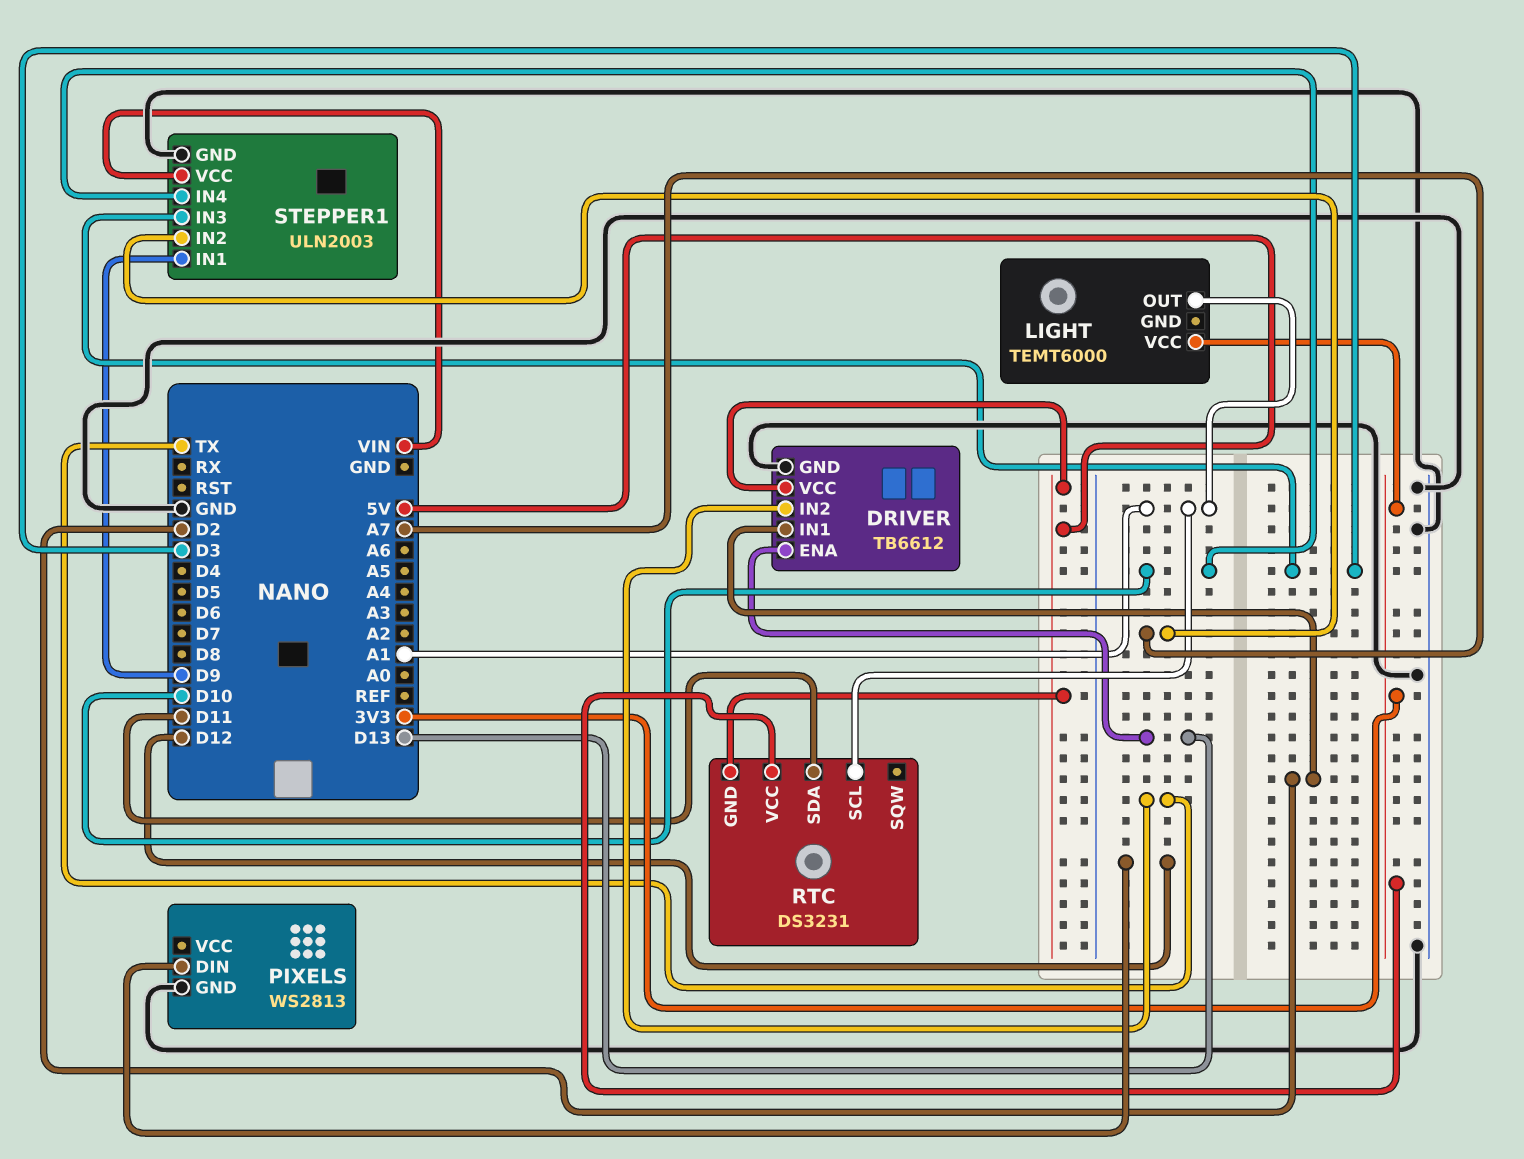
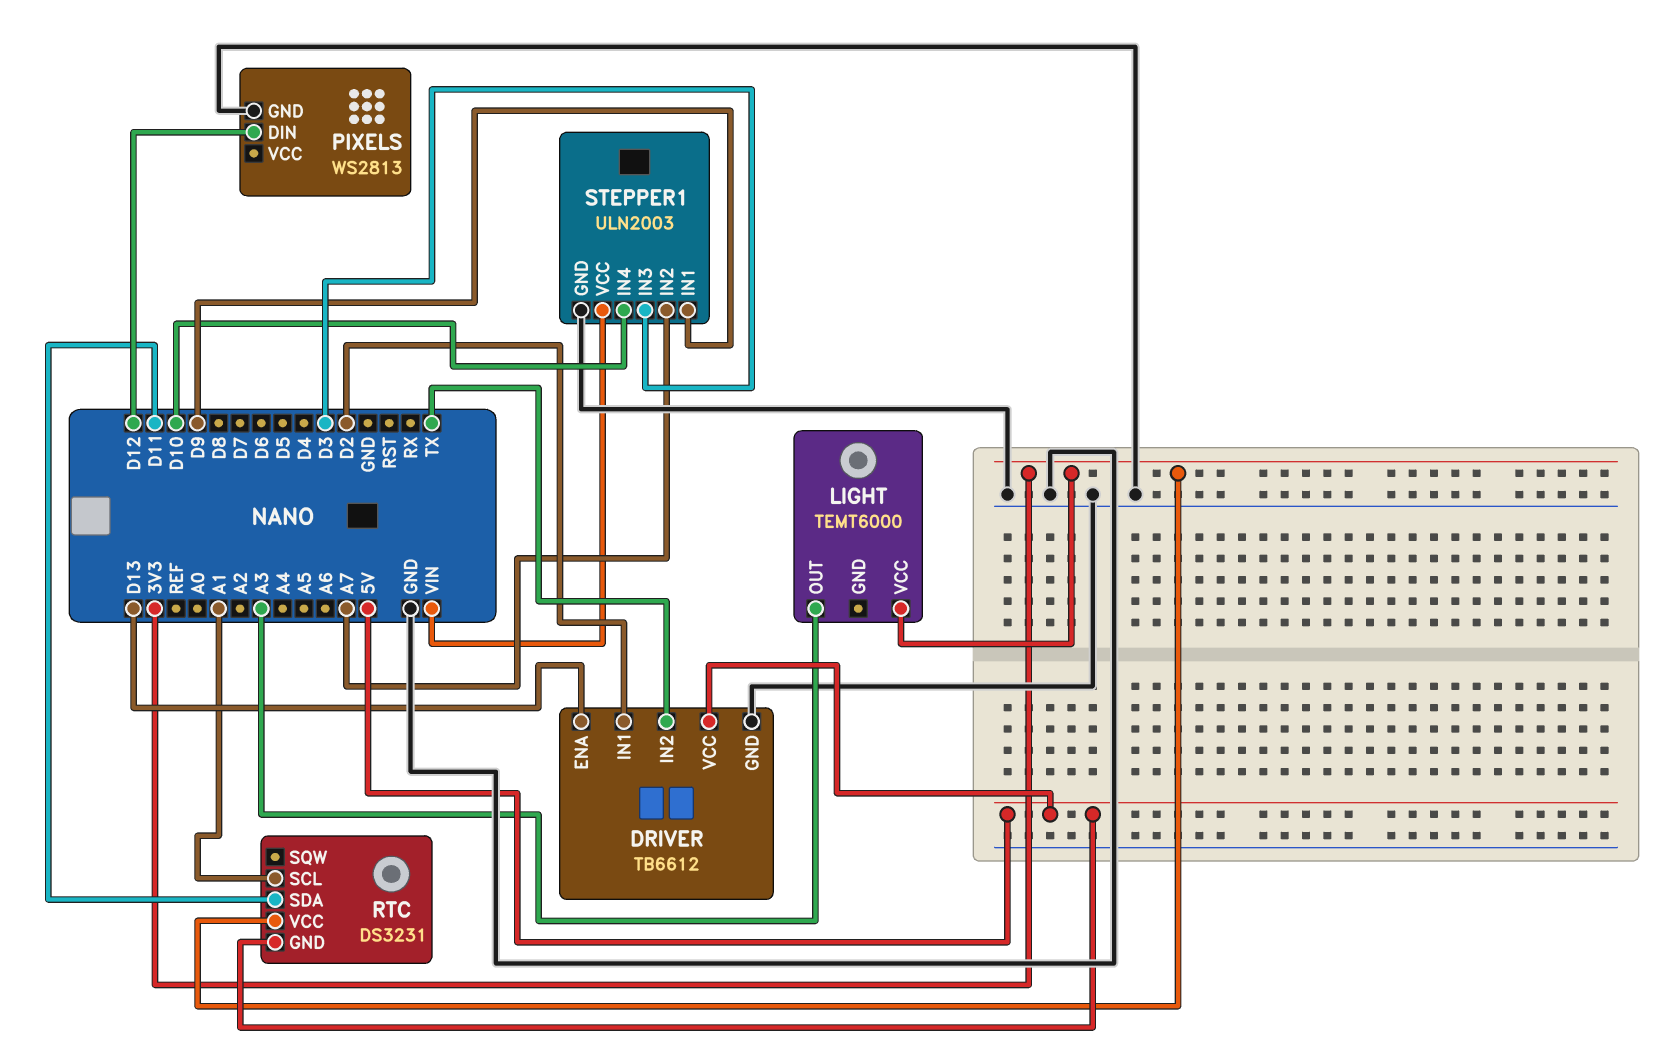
LIGHT pin OUT: A1 -> A3

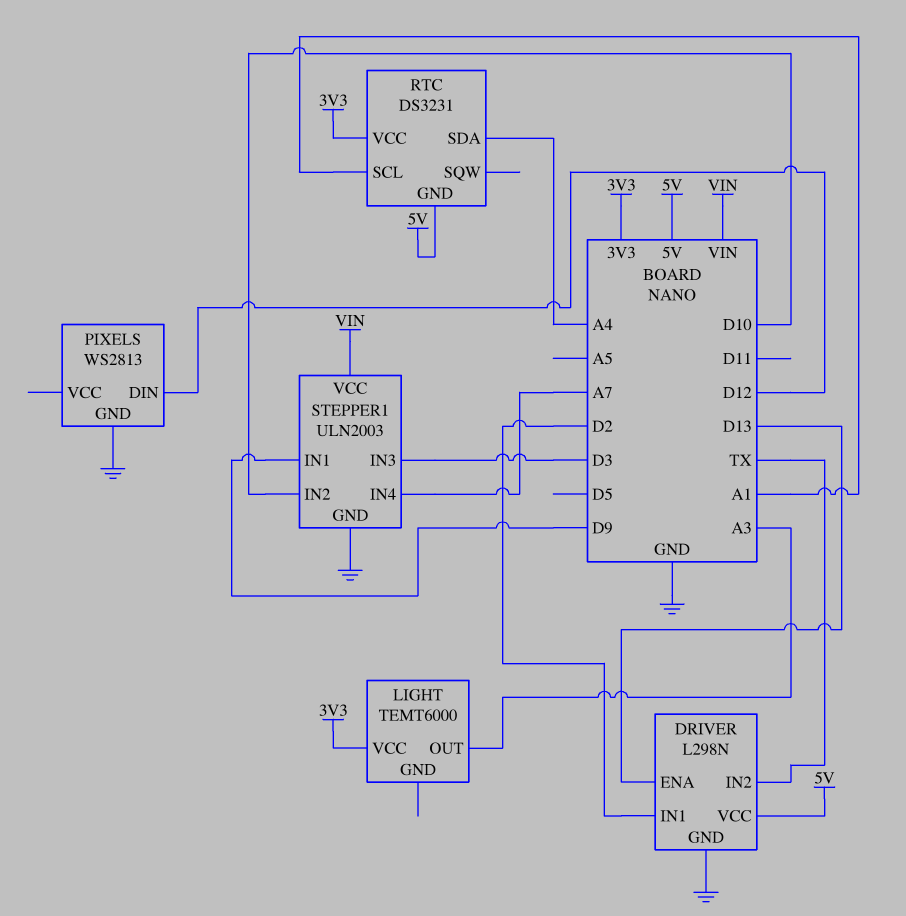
DRIVER: TB6612 -> L298N
RTC pin SDA: D11 -> A4
STEPPER1 pin IN2: A7 -> D10
STEPPER1 pin IN4: D10 -> A7

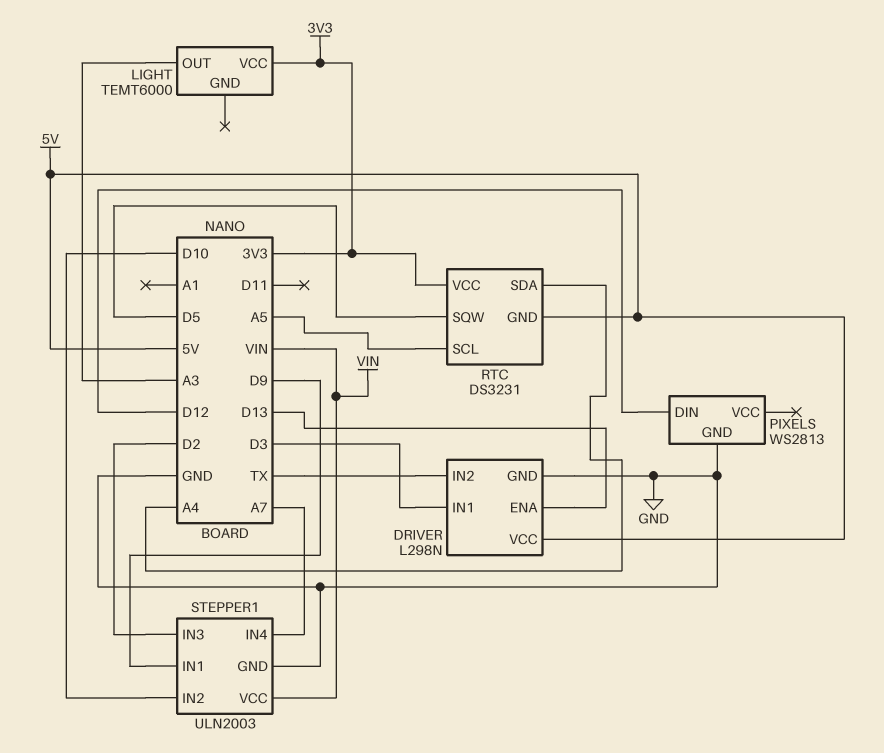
DRIVER pin IN1: D2 -> D3
RTC pin SCL: A1 -> A5
RTC pin SQW: none -> D5
STEPPER1 pin IN3: D3 -> D2

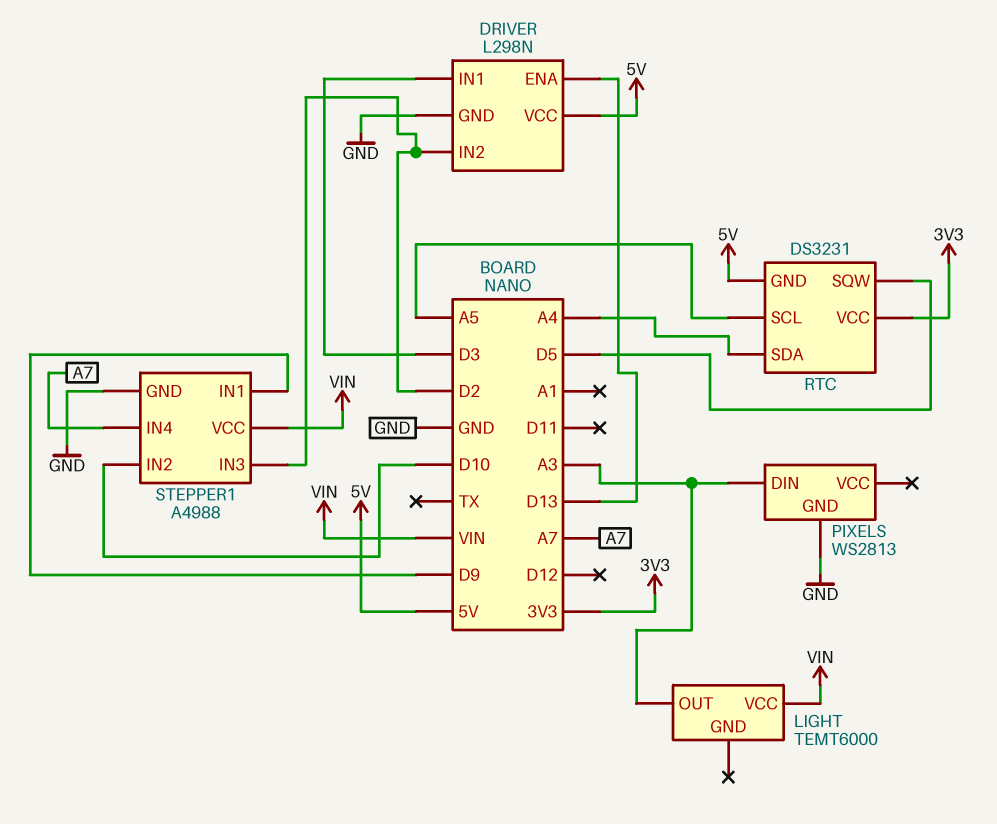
DRIVER pin IN2: TX -> D2
LIGHT pin VCC: 3V3 -> VIN
PIXELS pin DIN: D12 -> A3
STEPPER1: ULN2003 -> A4988

